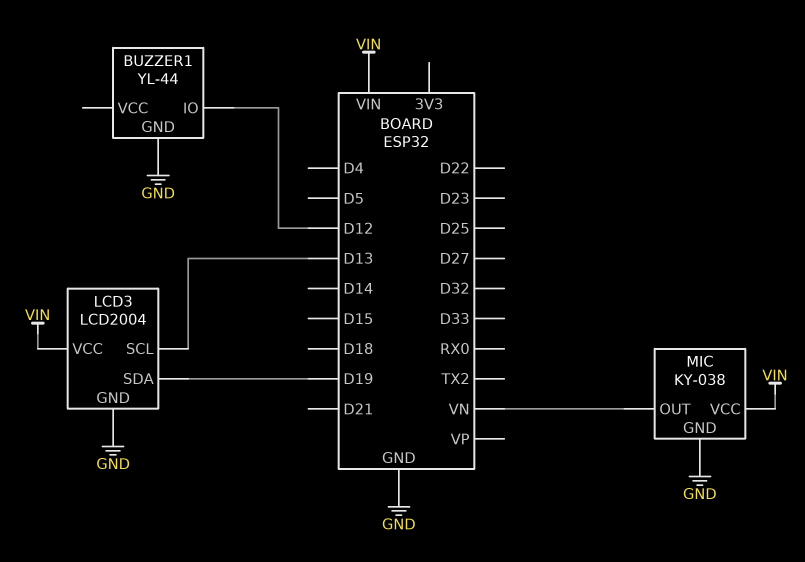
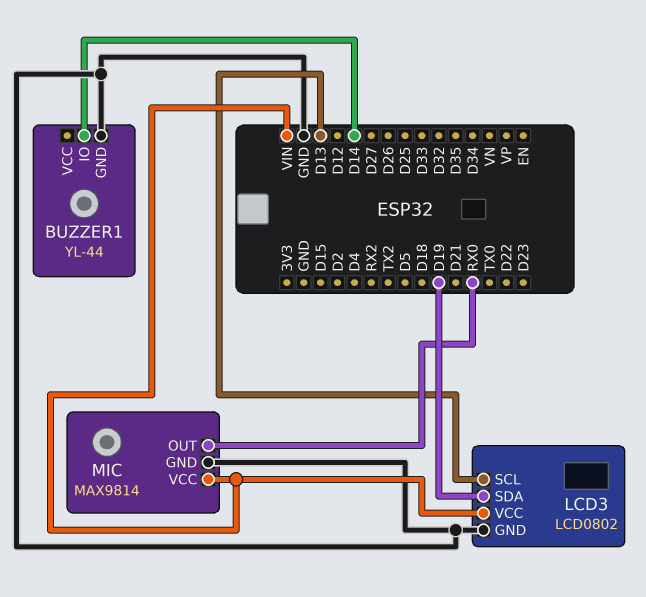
BUZZER1 pin IO: D12 -> D14
LCD3: LCD2004 -> LCD0802
MIC: KY-038 -> MAX9814
MIC pin OUT: VN -> RX0

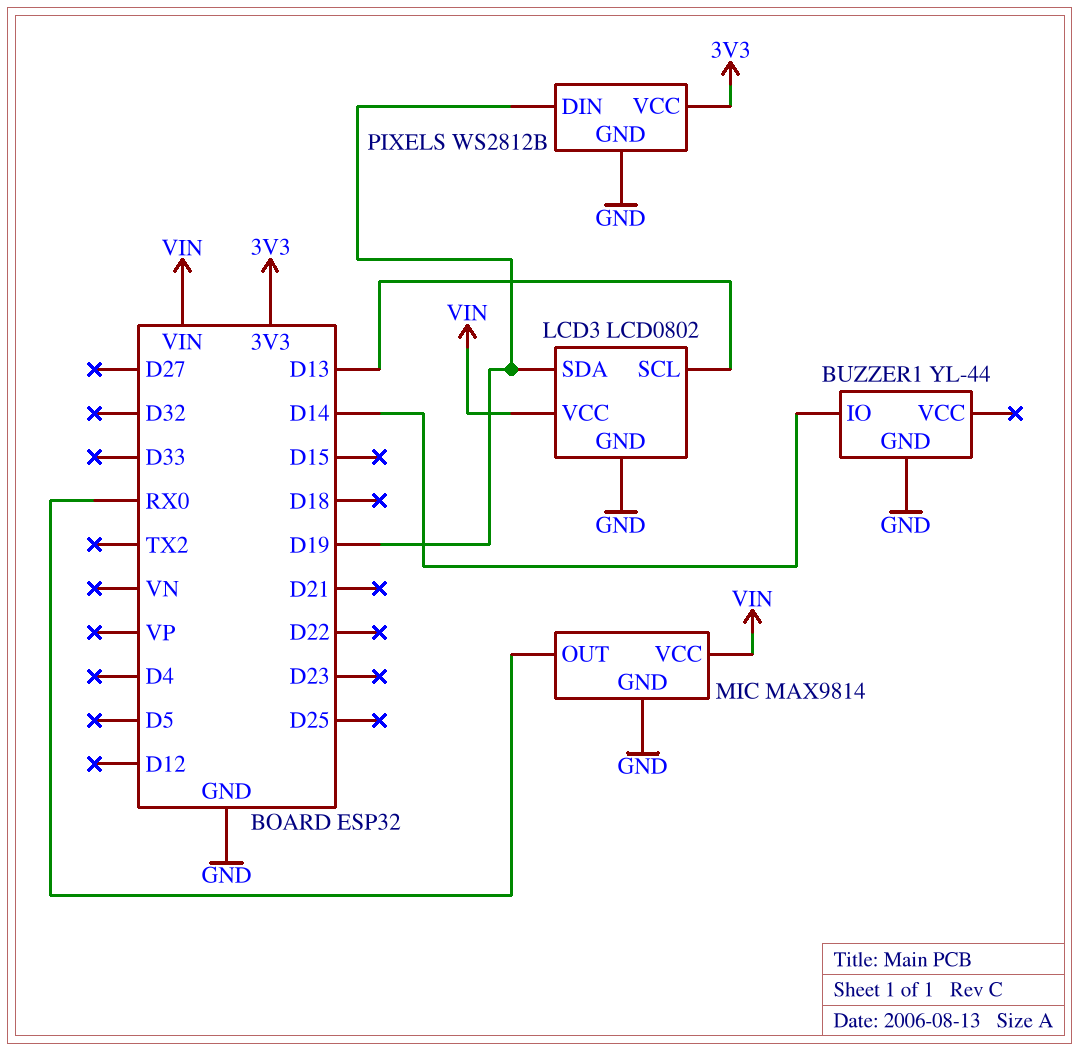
PIXELS: none -> WS2812B
PIXELS pin DIN: none -> D19
PIXELS pin GND: none -> GND
PIXELS pin VCC: none -> 3V3

